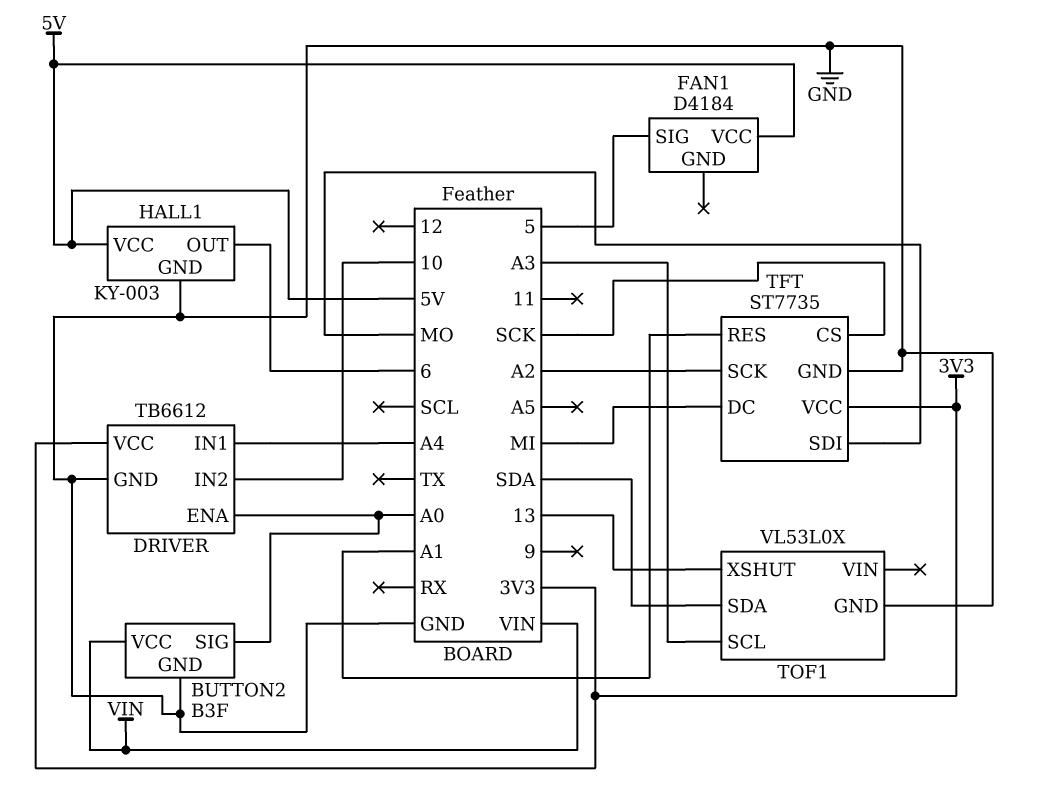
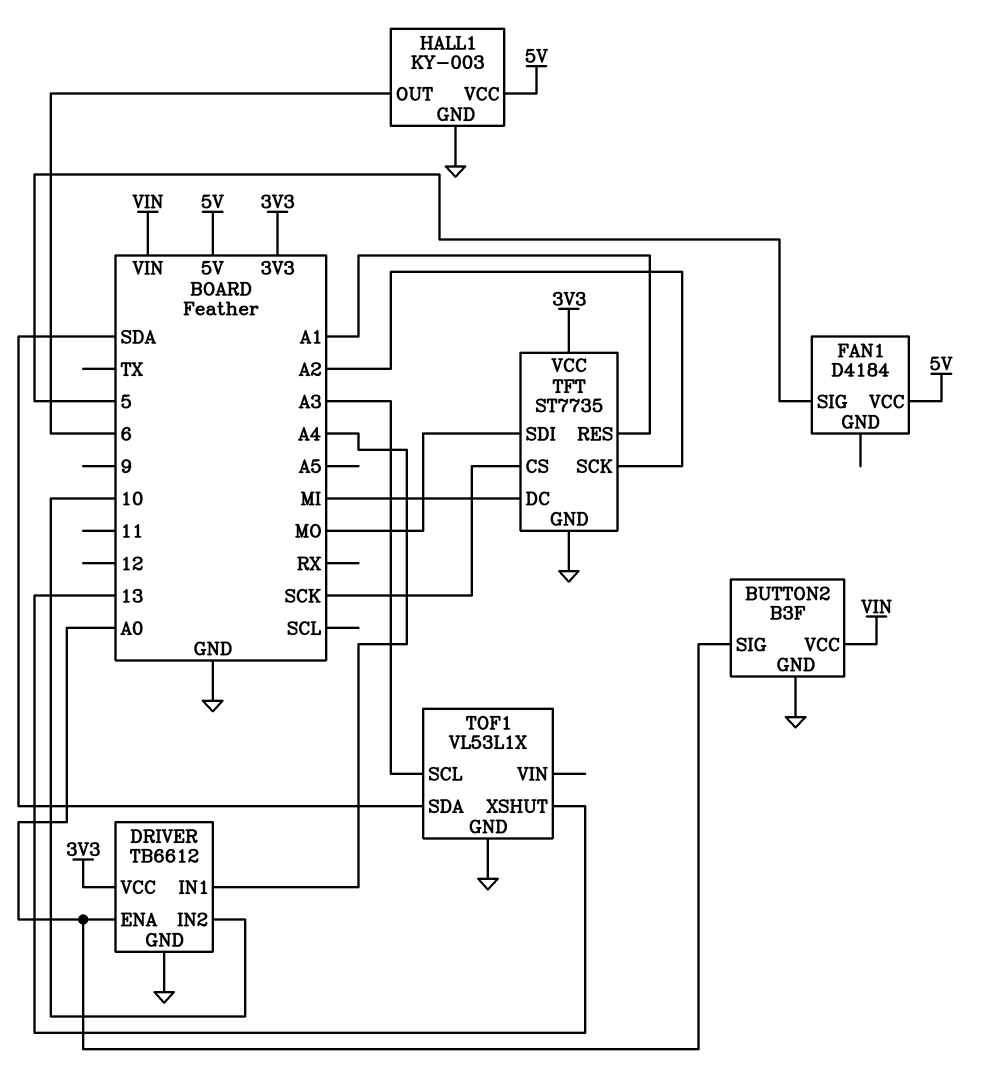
TOF1: VL53L0X -> VL53L1X

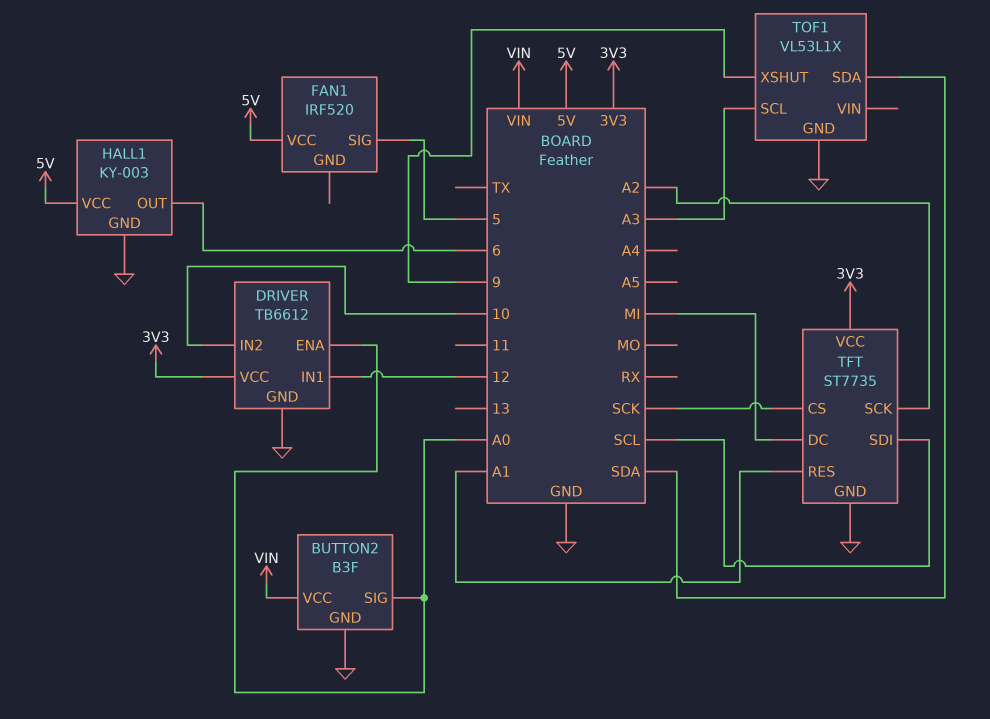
DRIVER pin IN1: A4 -> 12
FAN1: D4184 -> IRF520
TFT pin SDI: MO -> SCL
TOF1 pin XSHUT: 13 -> 9

